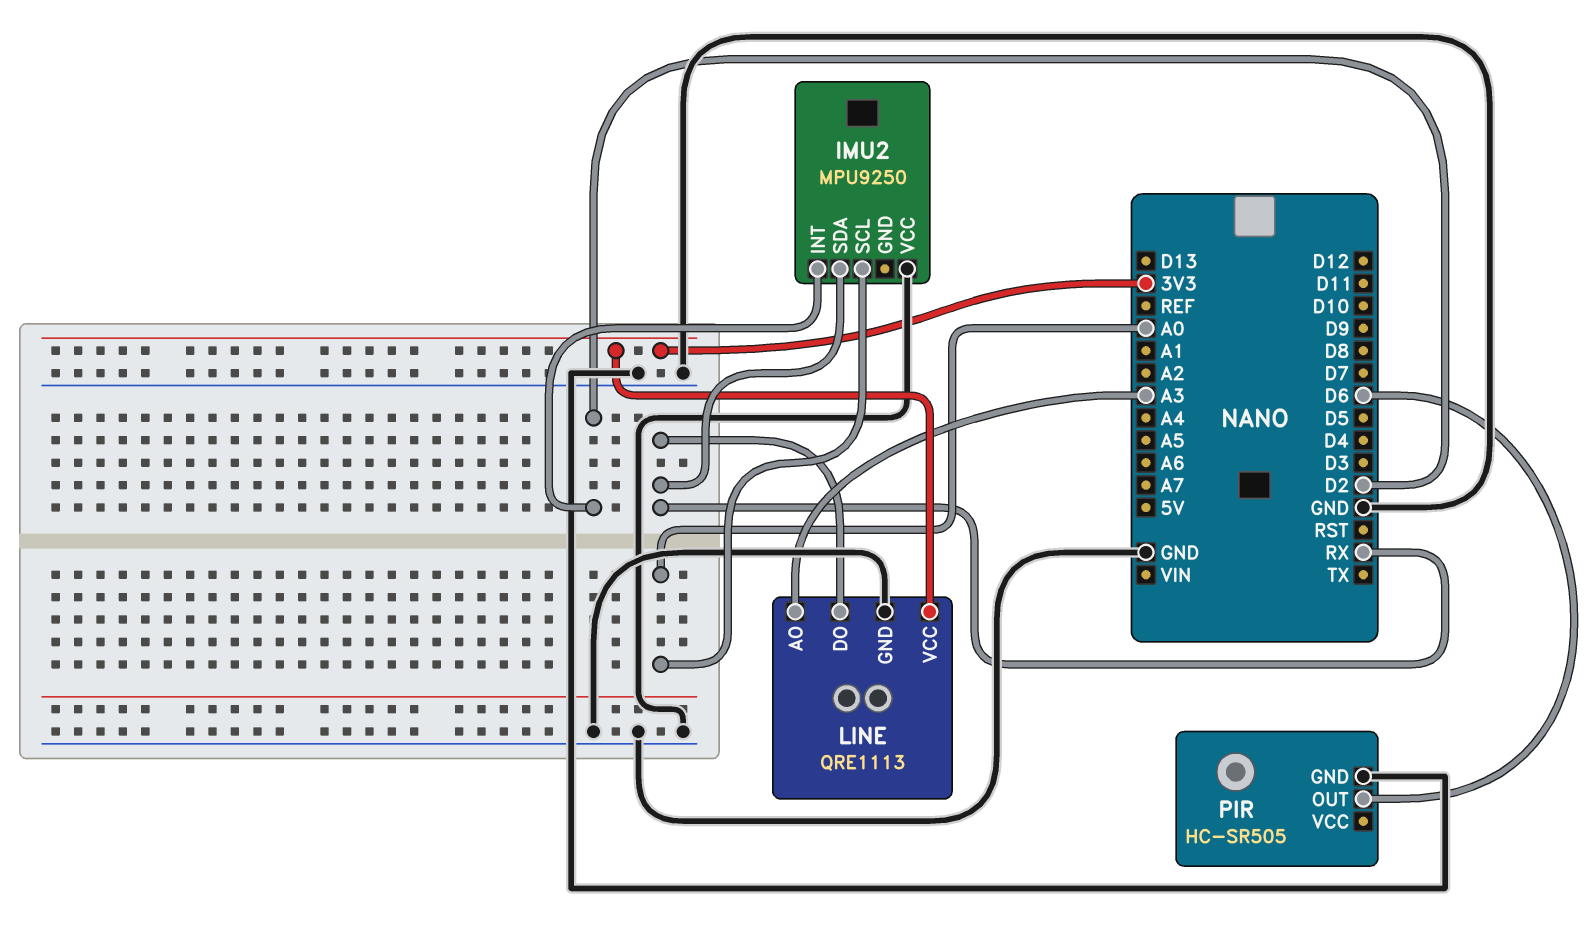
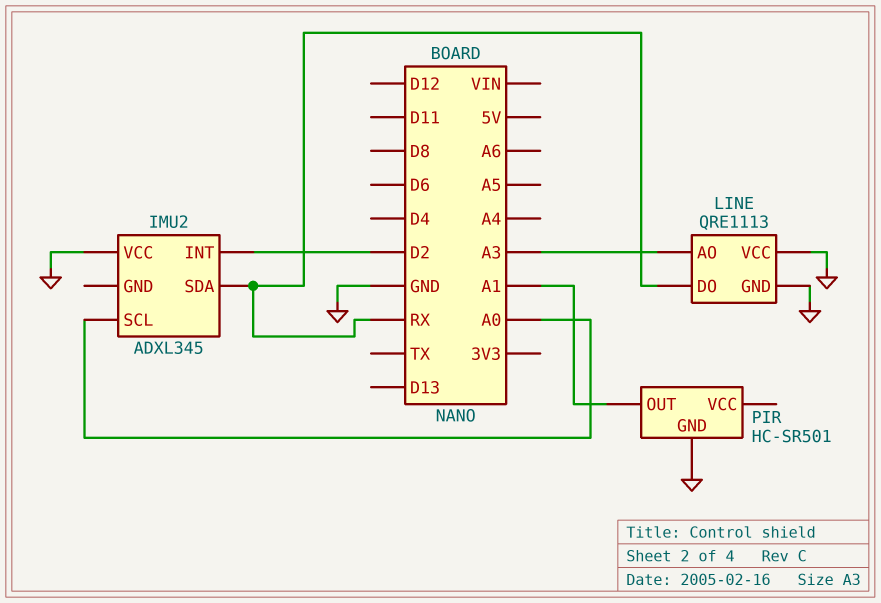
IMU2: MPU9250 -> ADXL345
LINE pin VCC: 3V3 -> GND
PIR: HC-SR505 -> HC-SR501
PIR pin OUT: D6 -> A1

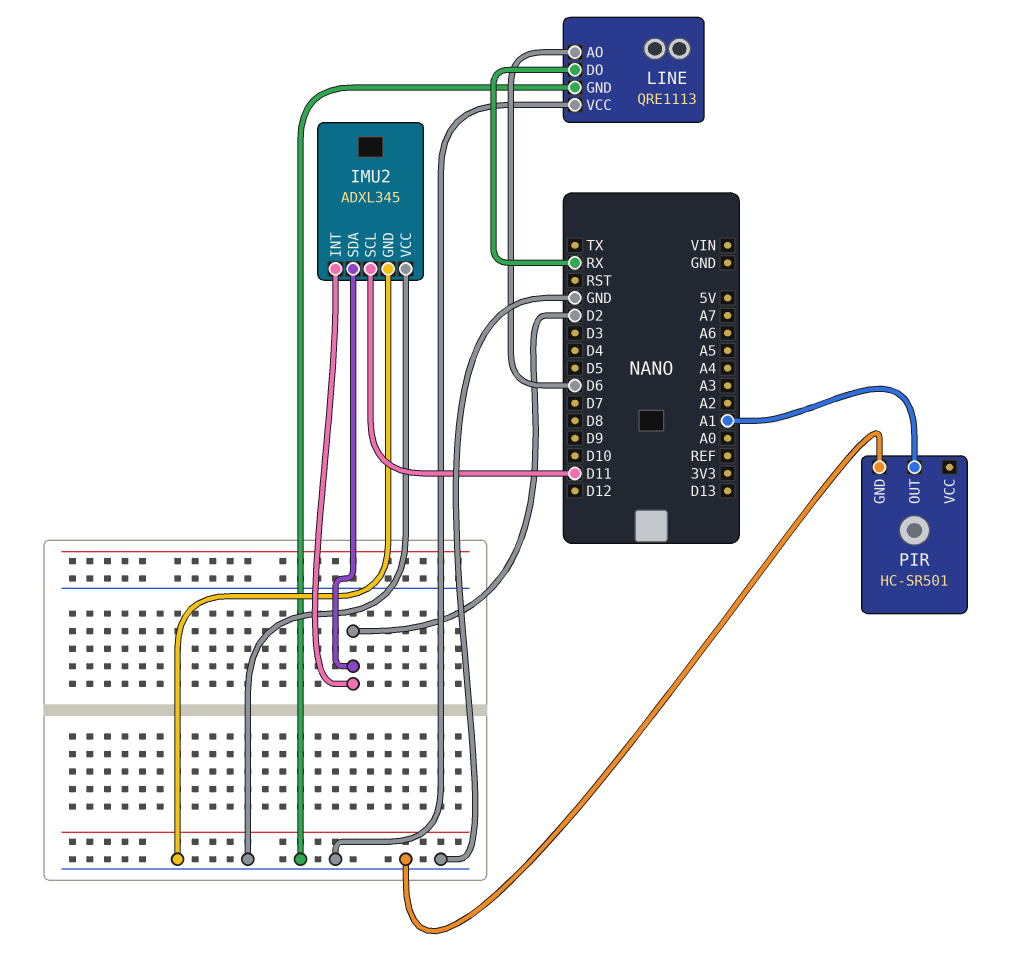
IMU2 pin GND: none -> GND
IMU2 pin SCL: A0 -> D11
IMU2 pin SDA: RX -> D2
LINE pin AO: A3 -> D6

